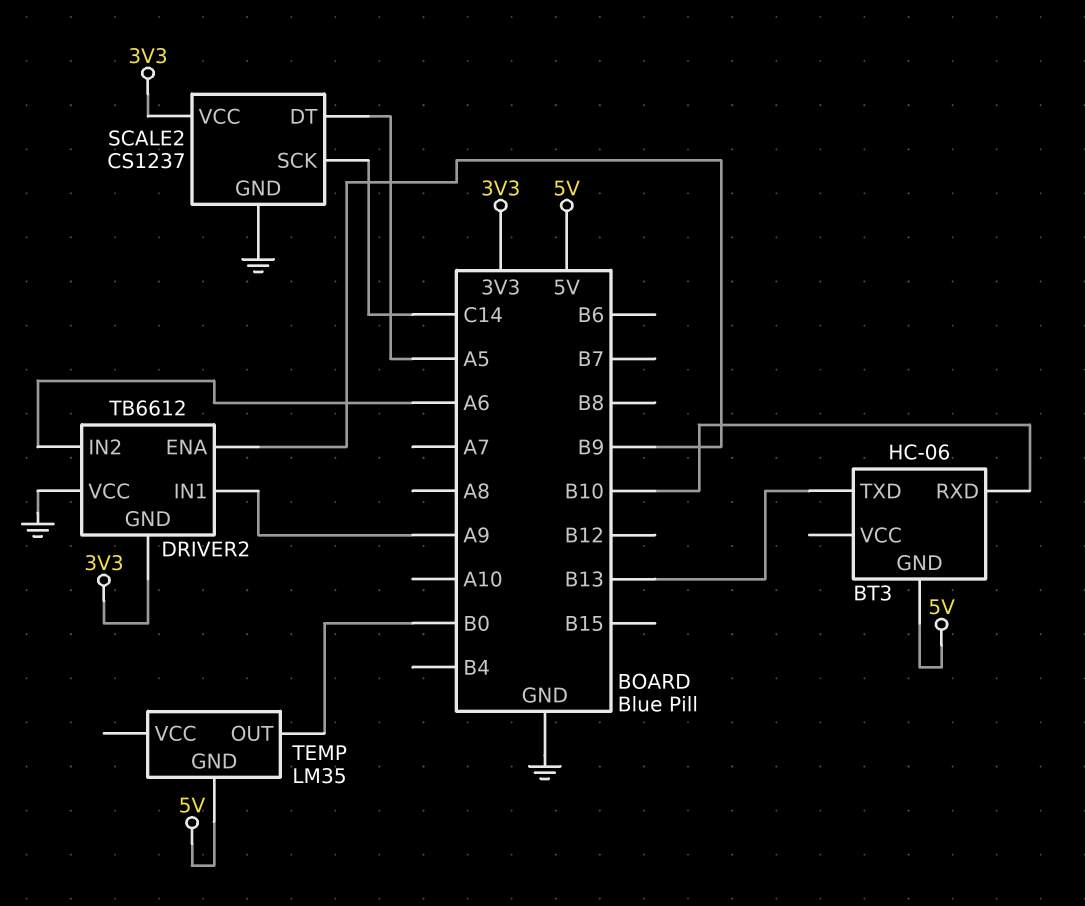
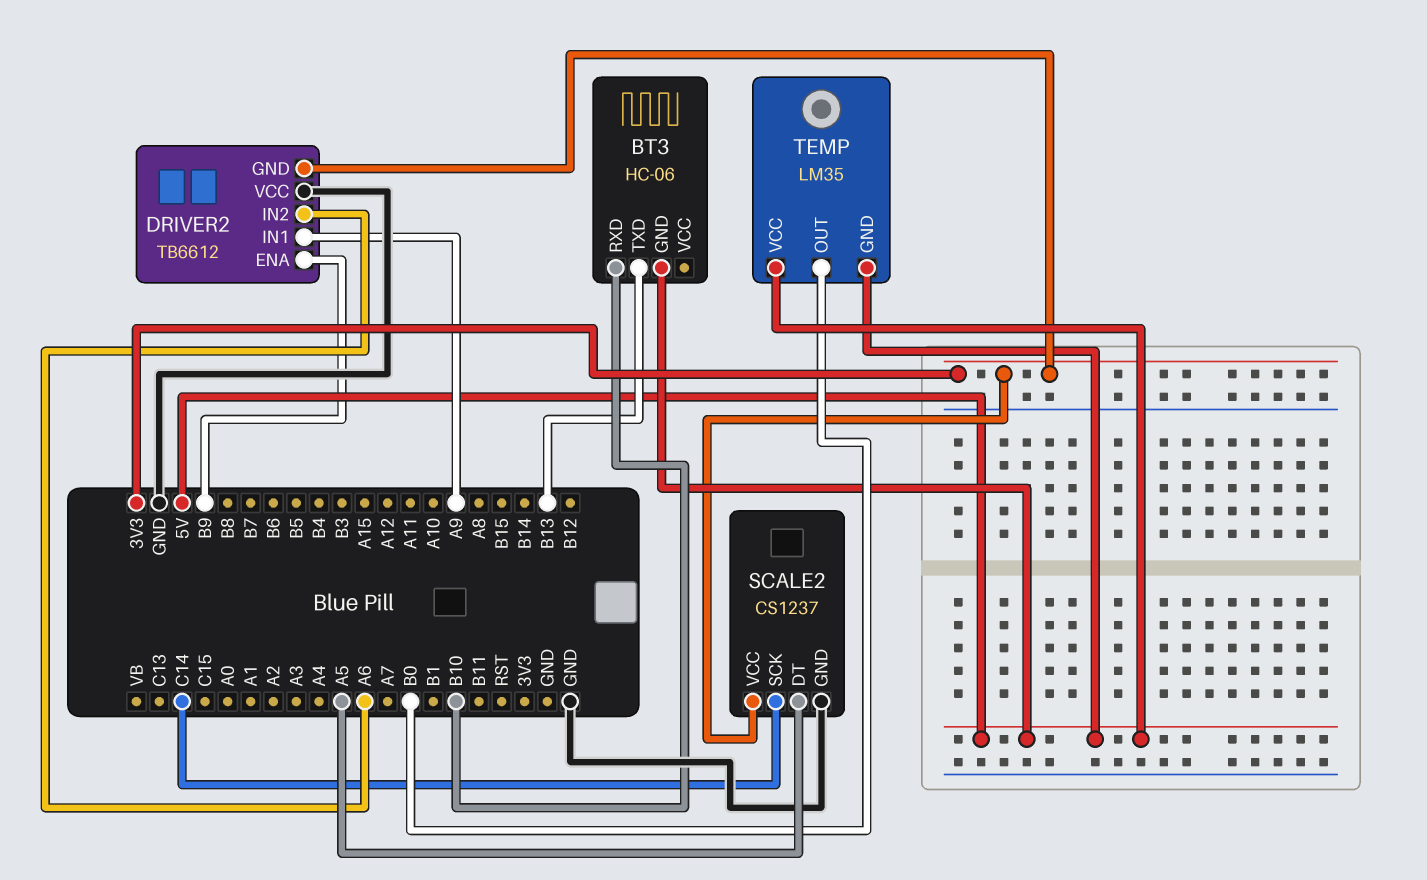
TEMP pin VCC: none -> 5V

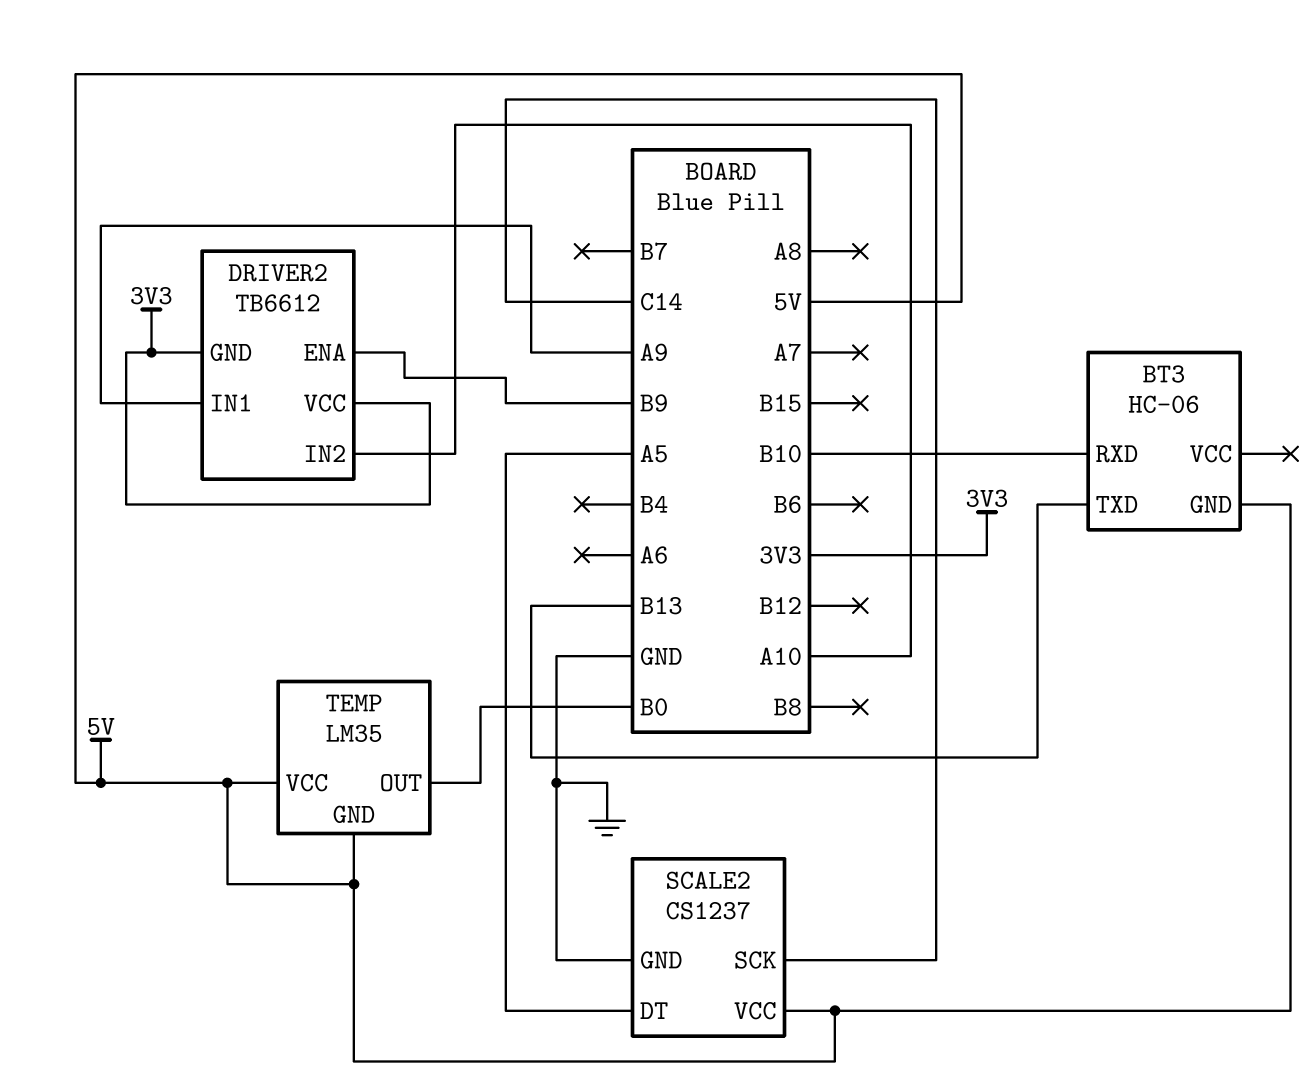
DRIVER2 pin IN2: A6 -> A10
DRIVER2 pin VCC: GND -> 3V3
SCALE2 pin VCC: 3V3 -> 5V

